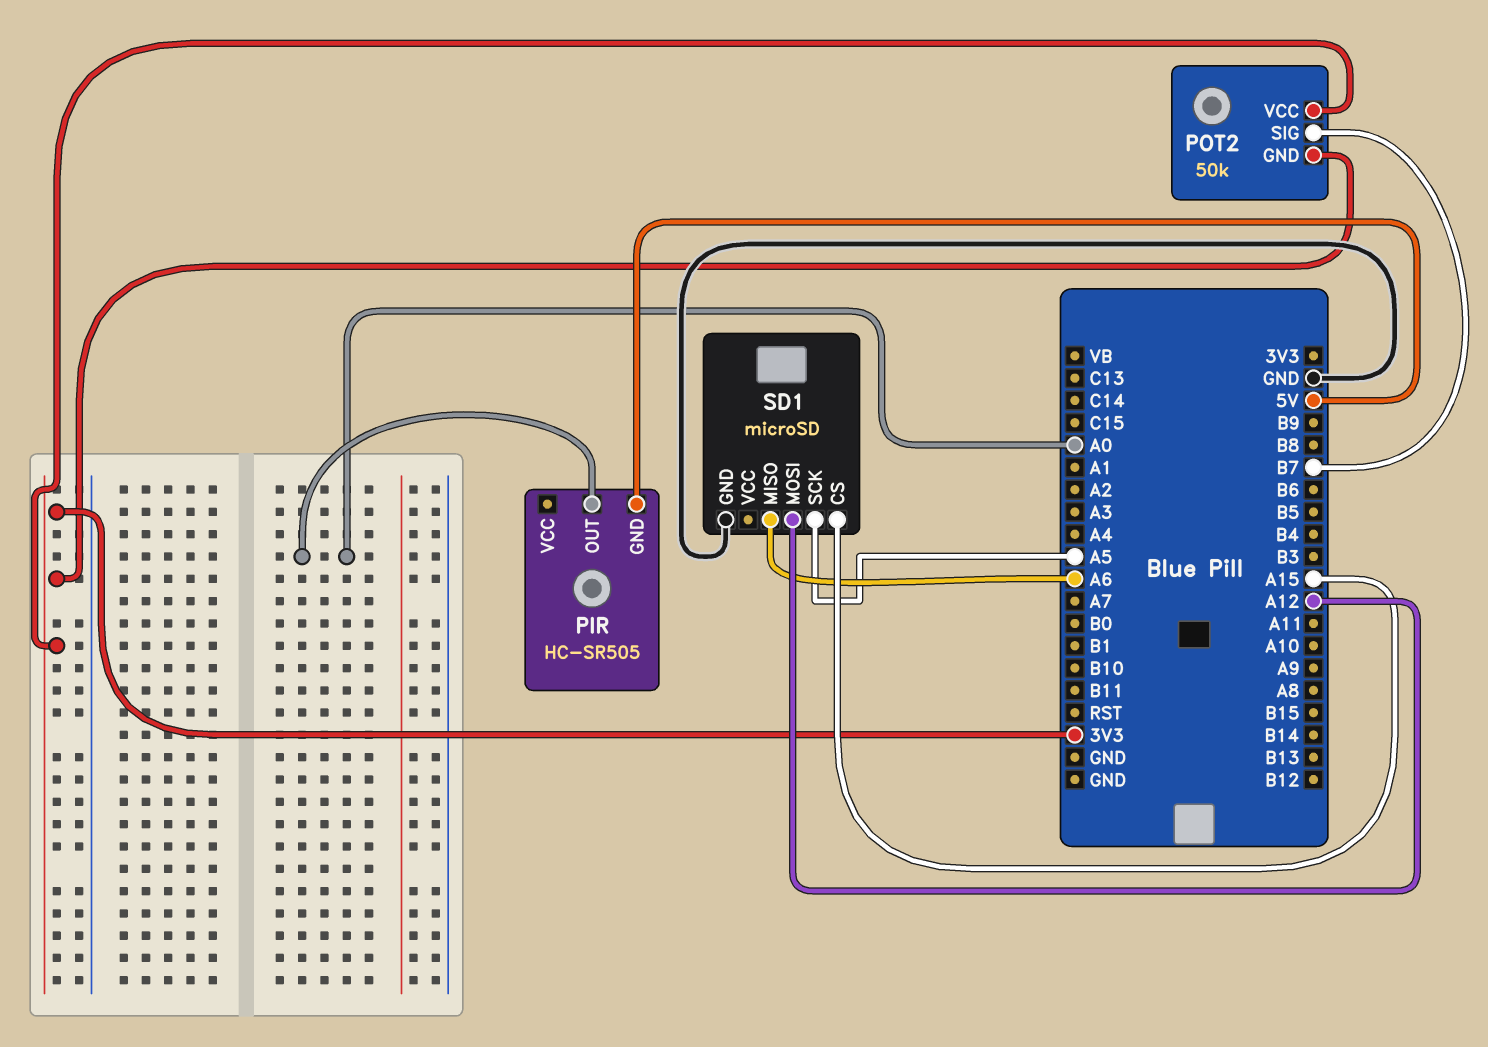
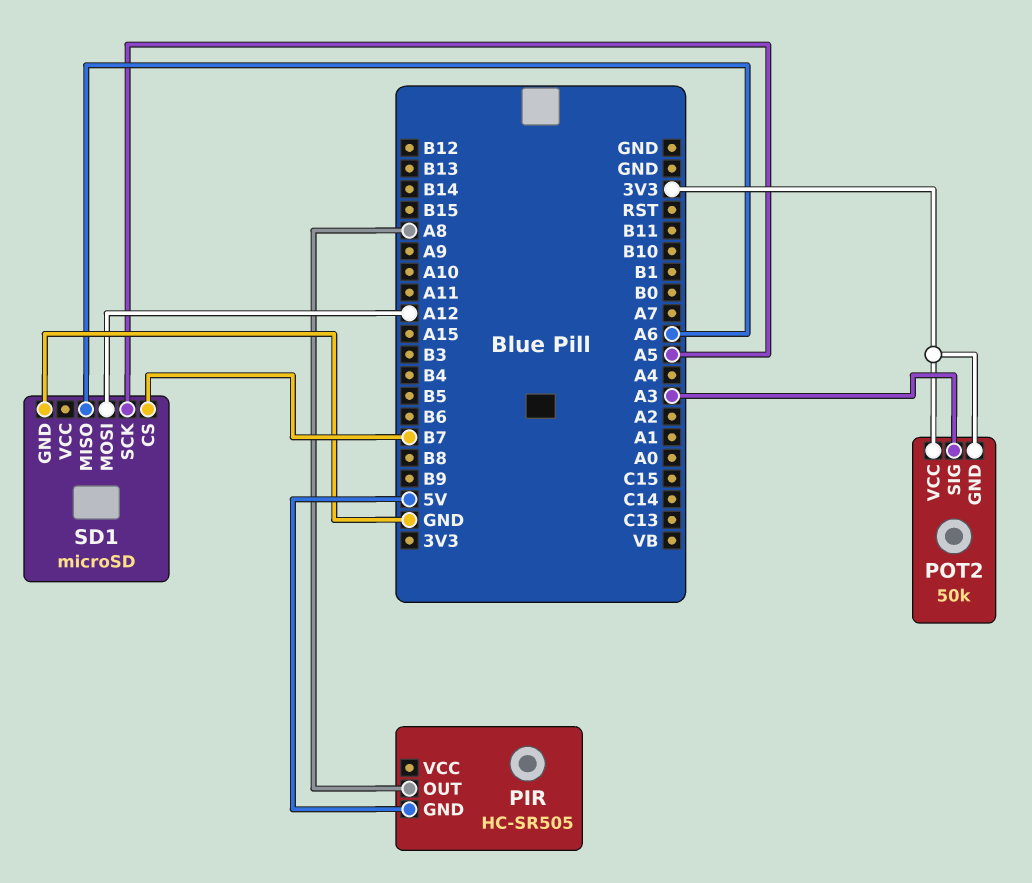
PIR pin OUT: A0 -> A8
POT2 pin SIG: B7 -> A3
SD1 pin CS: A15 -> B7

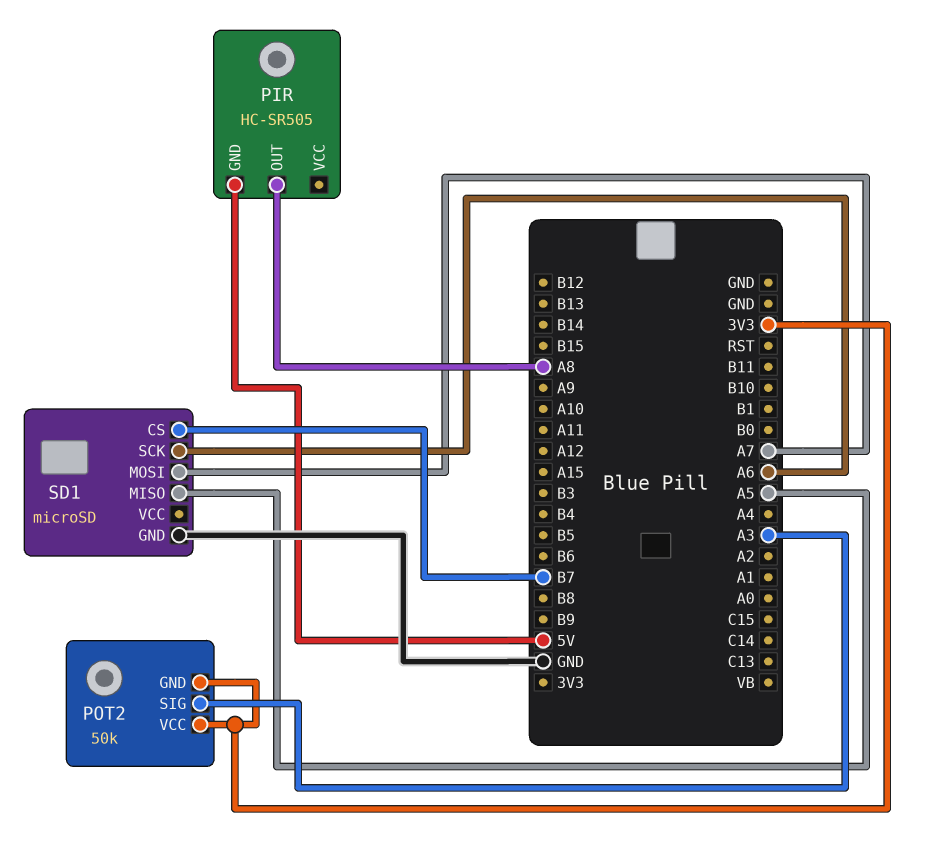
SD1 pin MISO: A6 -> A5
SD1 pin MOSI: A12 -> A7
SD1 pin SCK: A5 -> A6

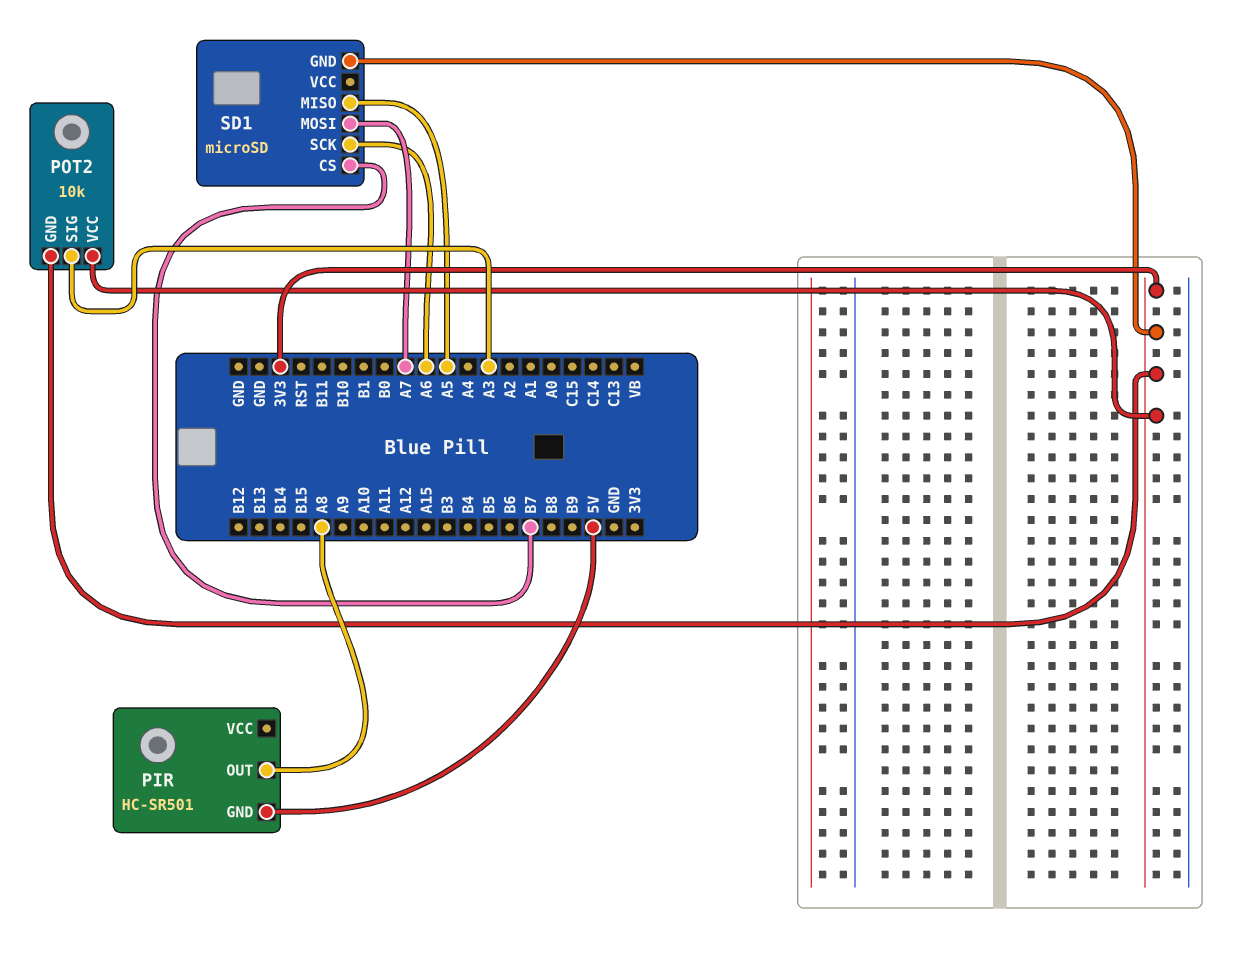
PIR: HC-SR505 -> HC-SR501
POT2: 50k -> 10k
SD1 pin GND: GND -> 3V3

